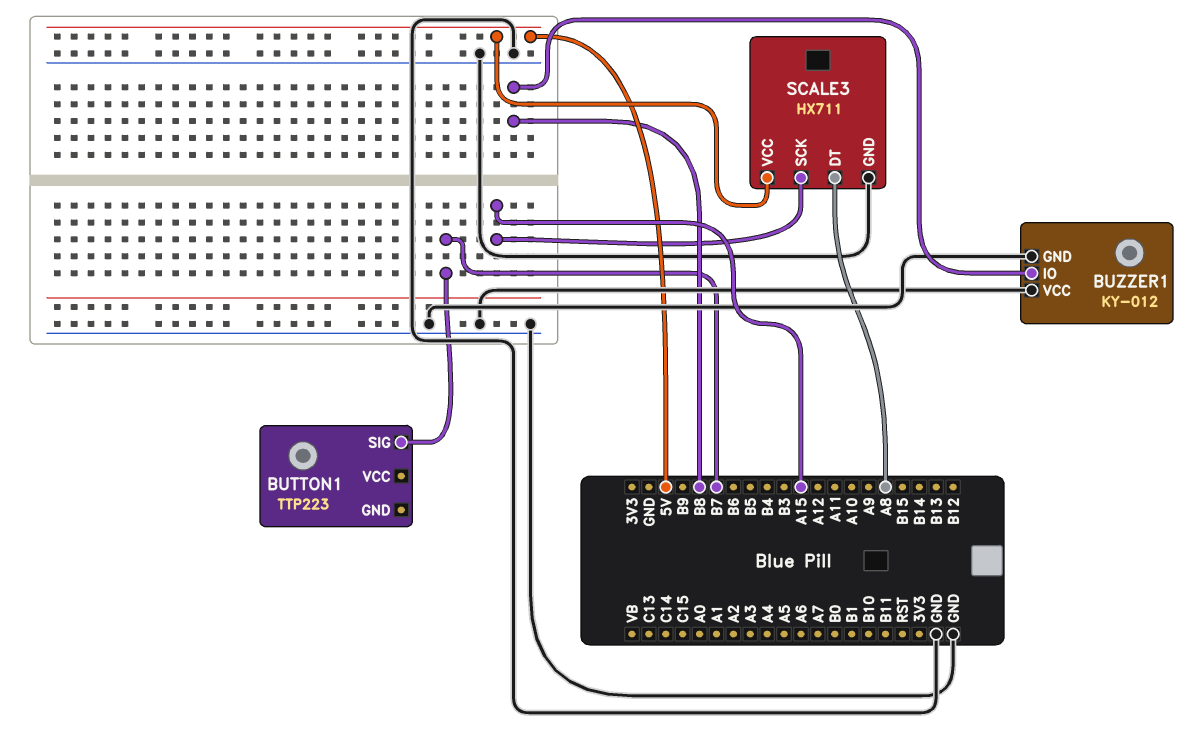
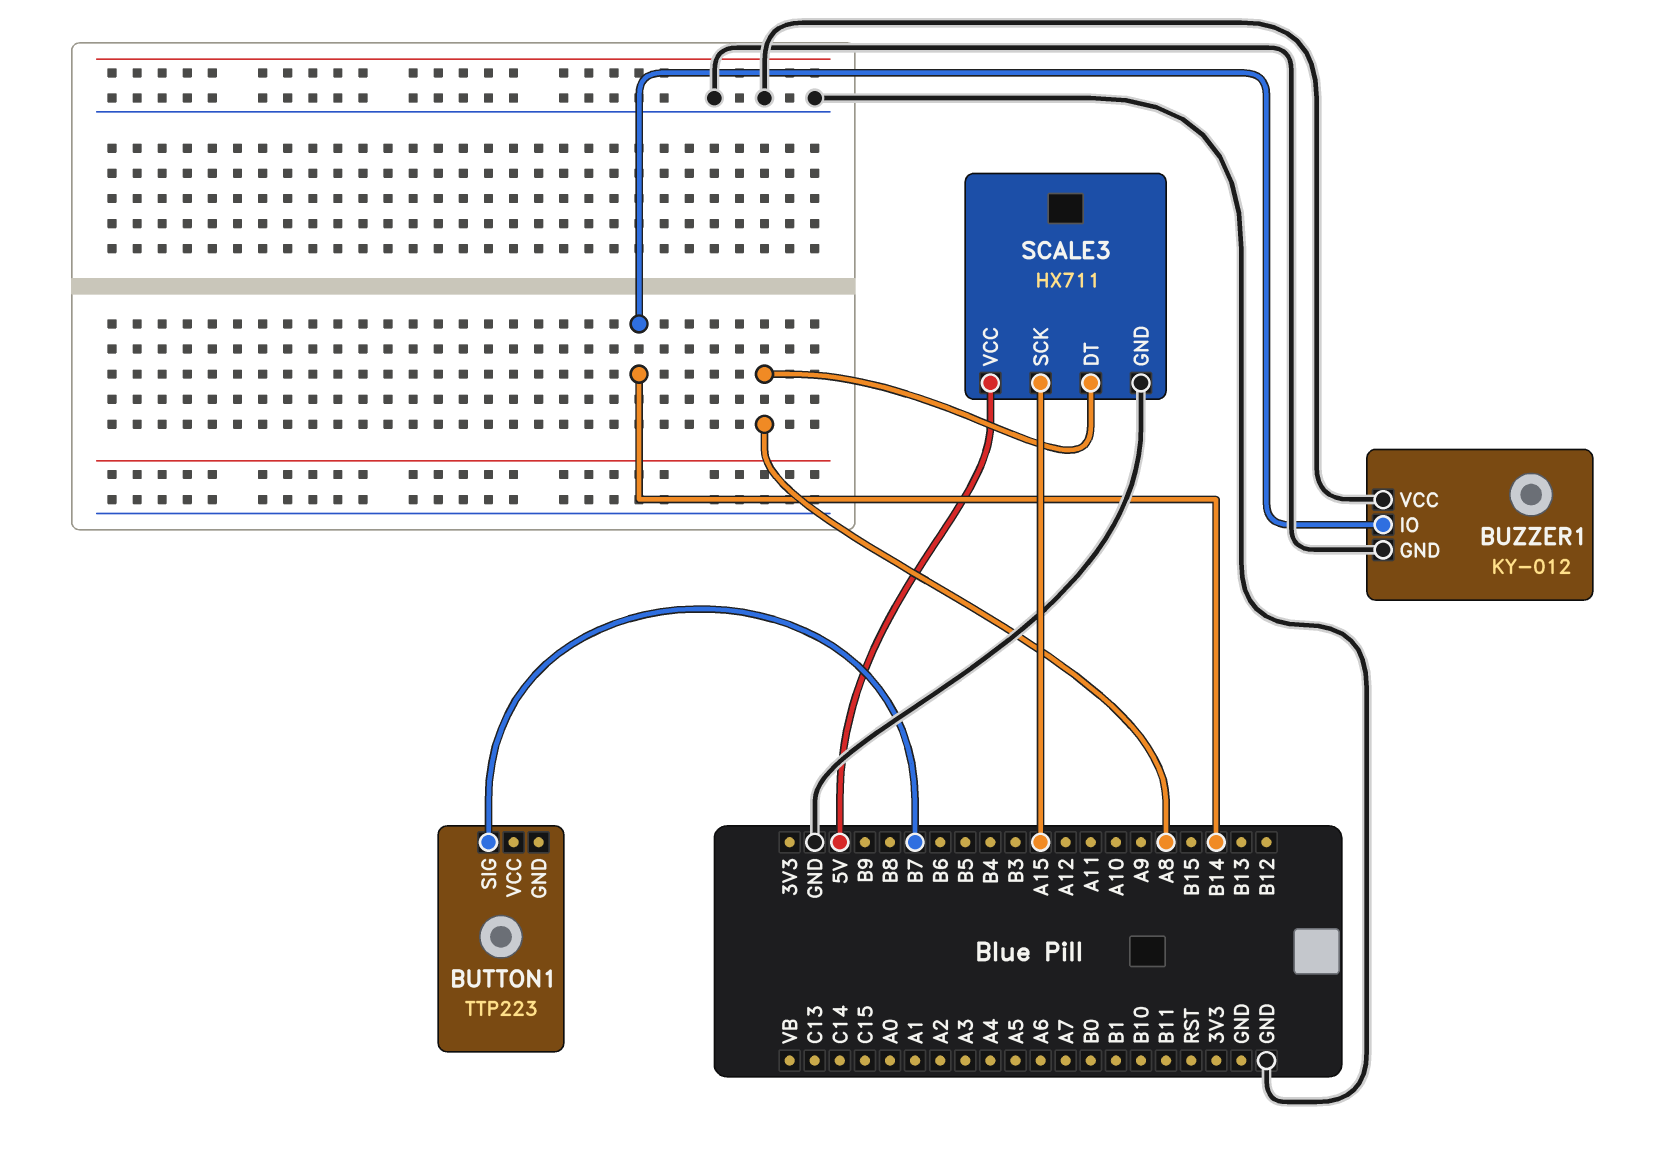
BUZZER1 pin IO: B8 -> B14

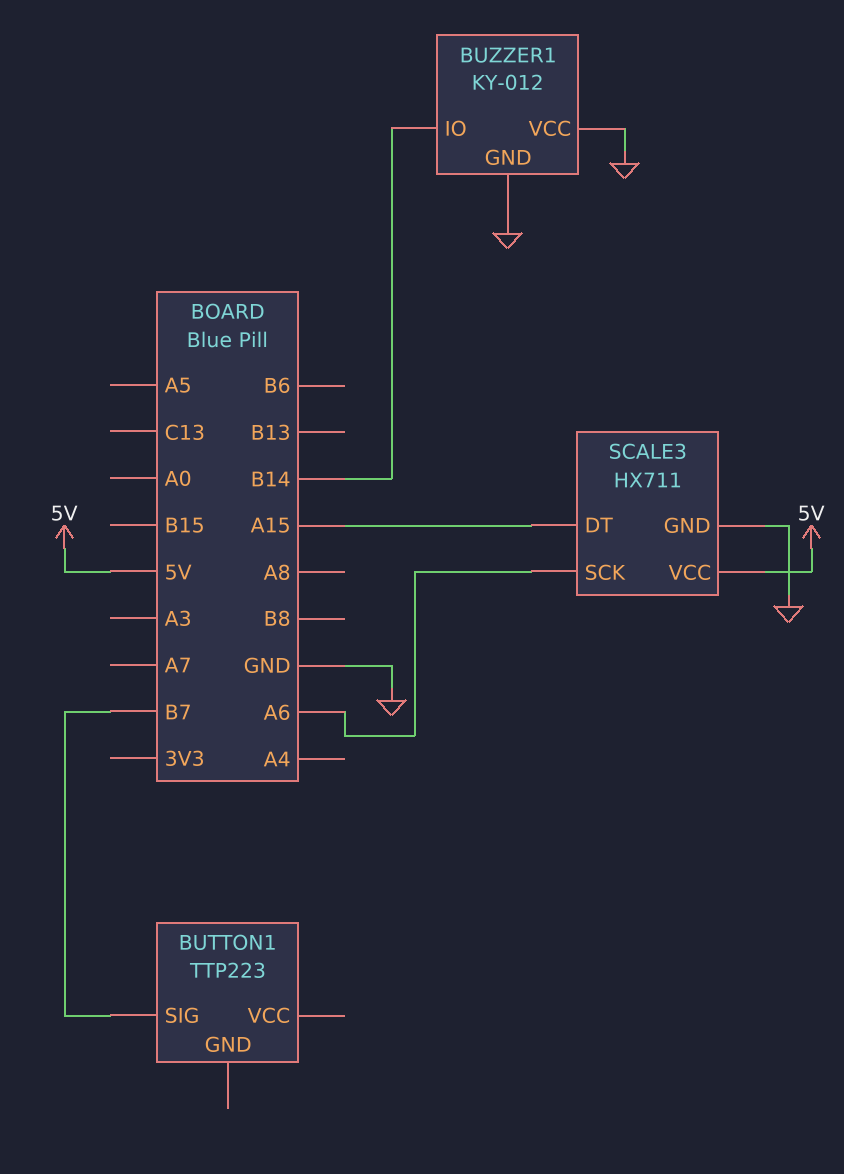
SCALE3 pin DT: A8 -> A15
SCALE3 pin SCK: A15 -> A6

